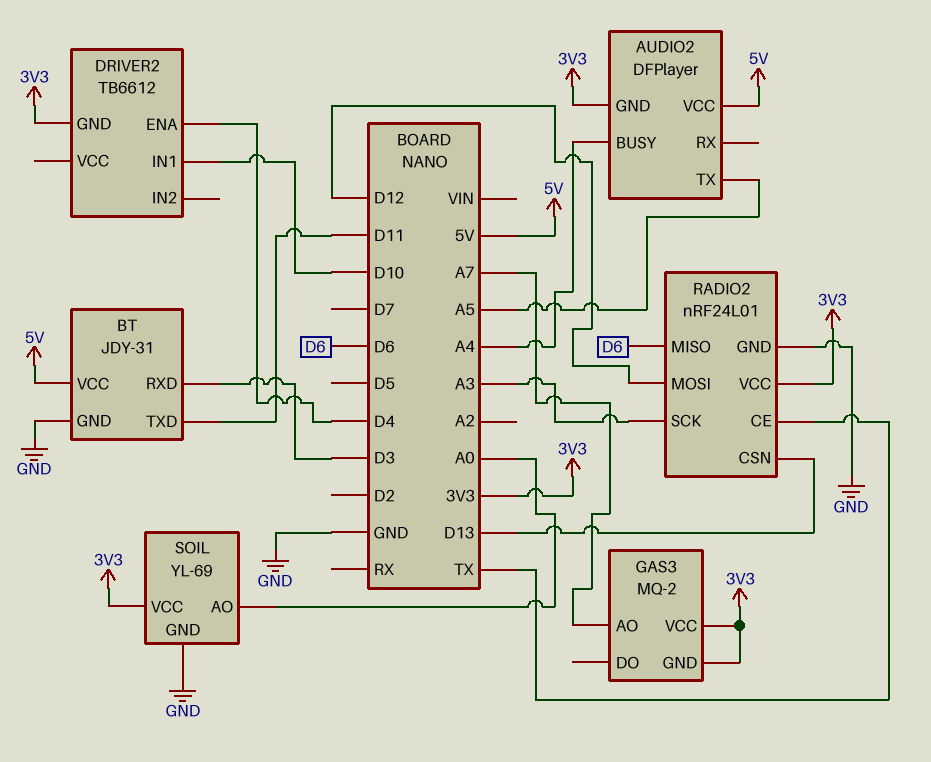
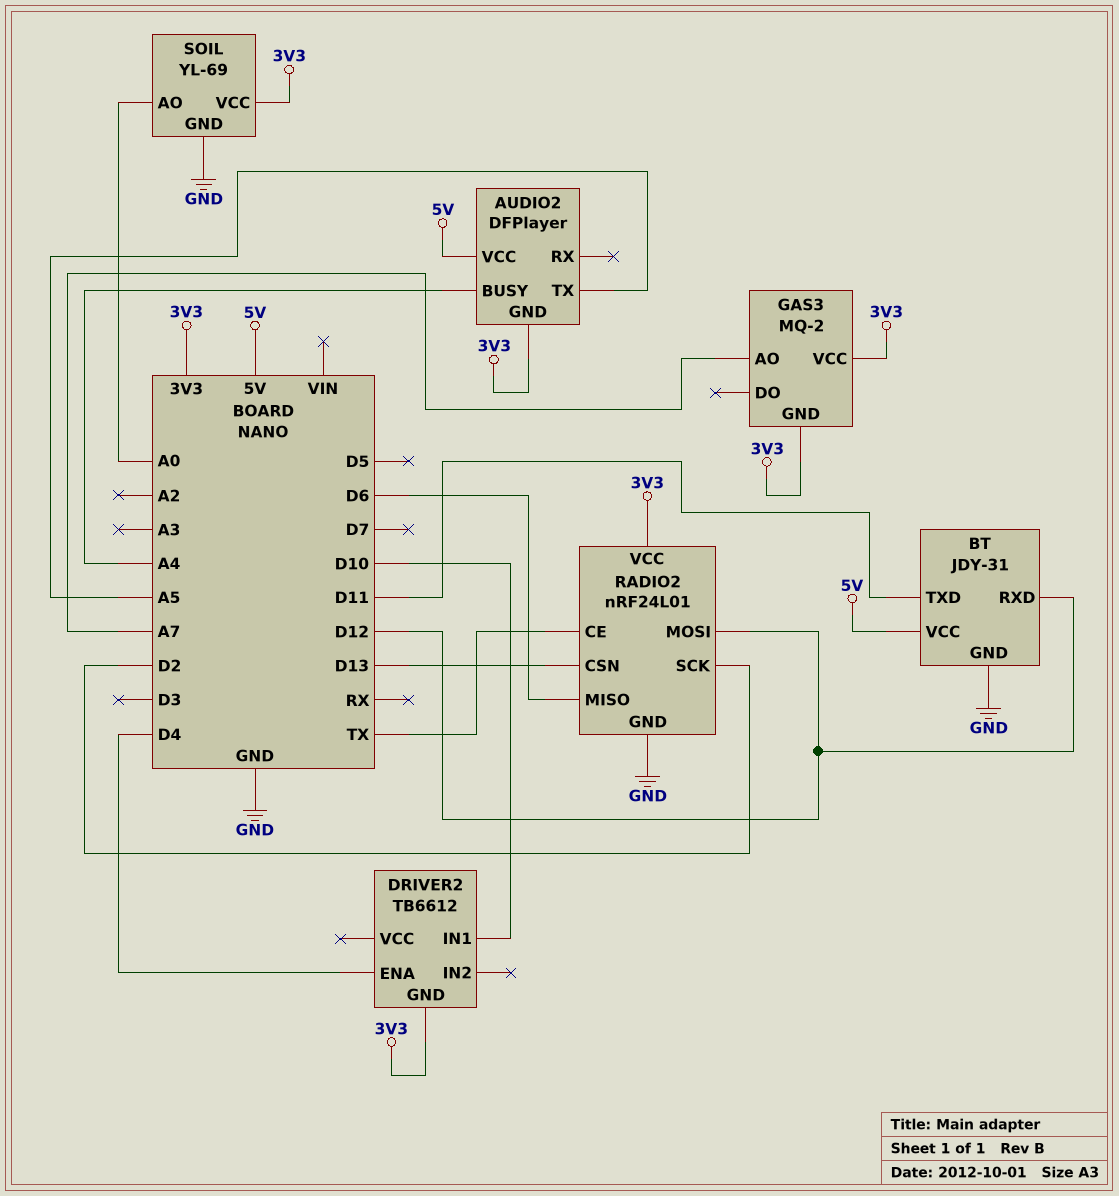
BT pin RXD: D3 -> D12
RADIO2 pin SCK: A3 -> D2

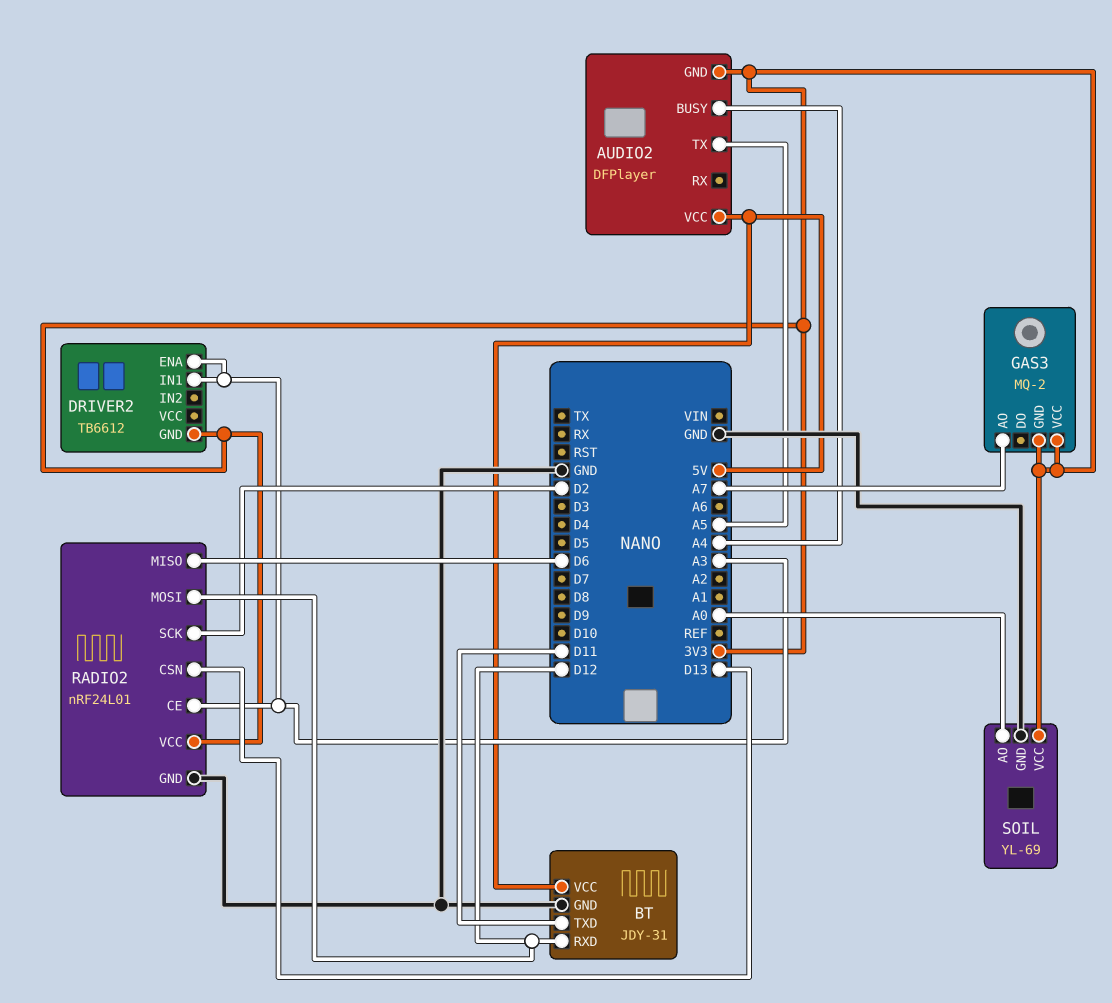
DRIVER2 pin ENA: D4 -> A3
DRIVER2 pin IN1: D10 -> A3
RADIO2 pin CE: TX -> A3

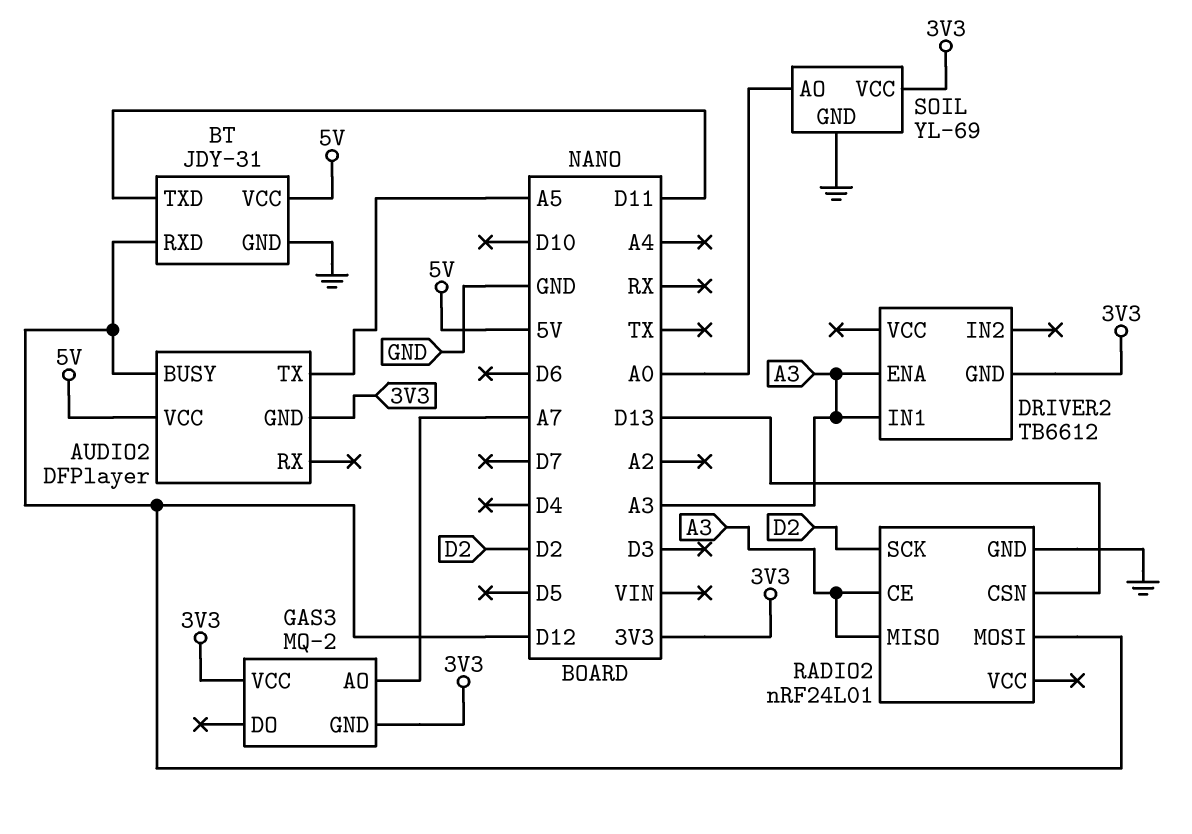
AUDIO2 pin BUSY: A4 -> D12
RADIO2 pin MISO: D6 -> A3
RADIO2 pin VCC: 3V3 -> none

